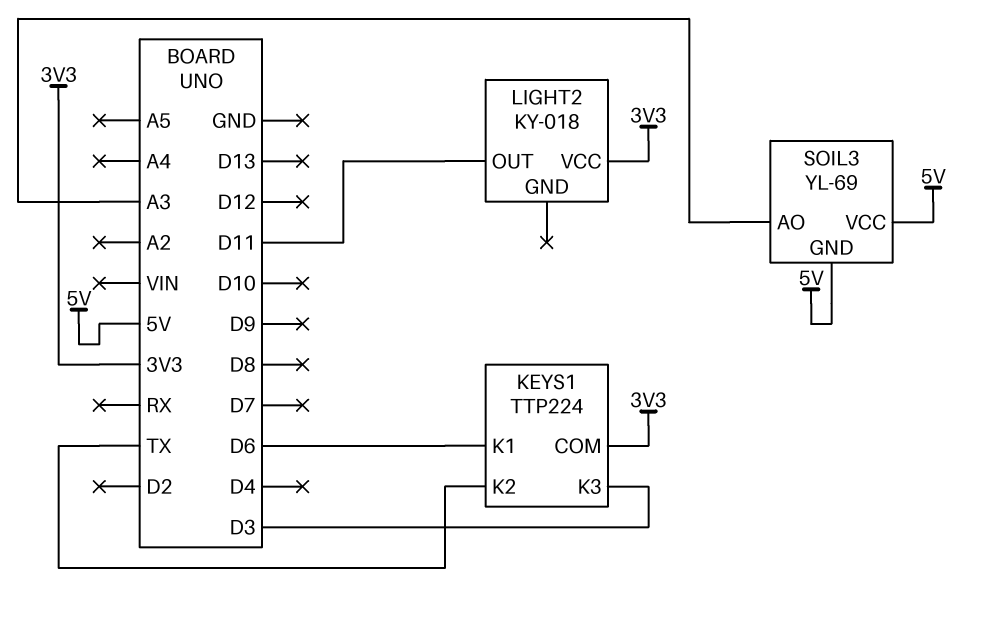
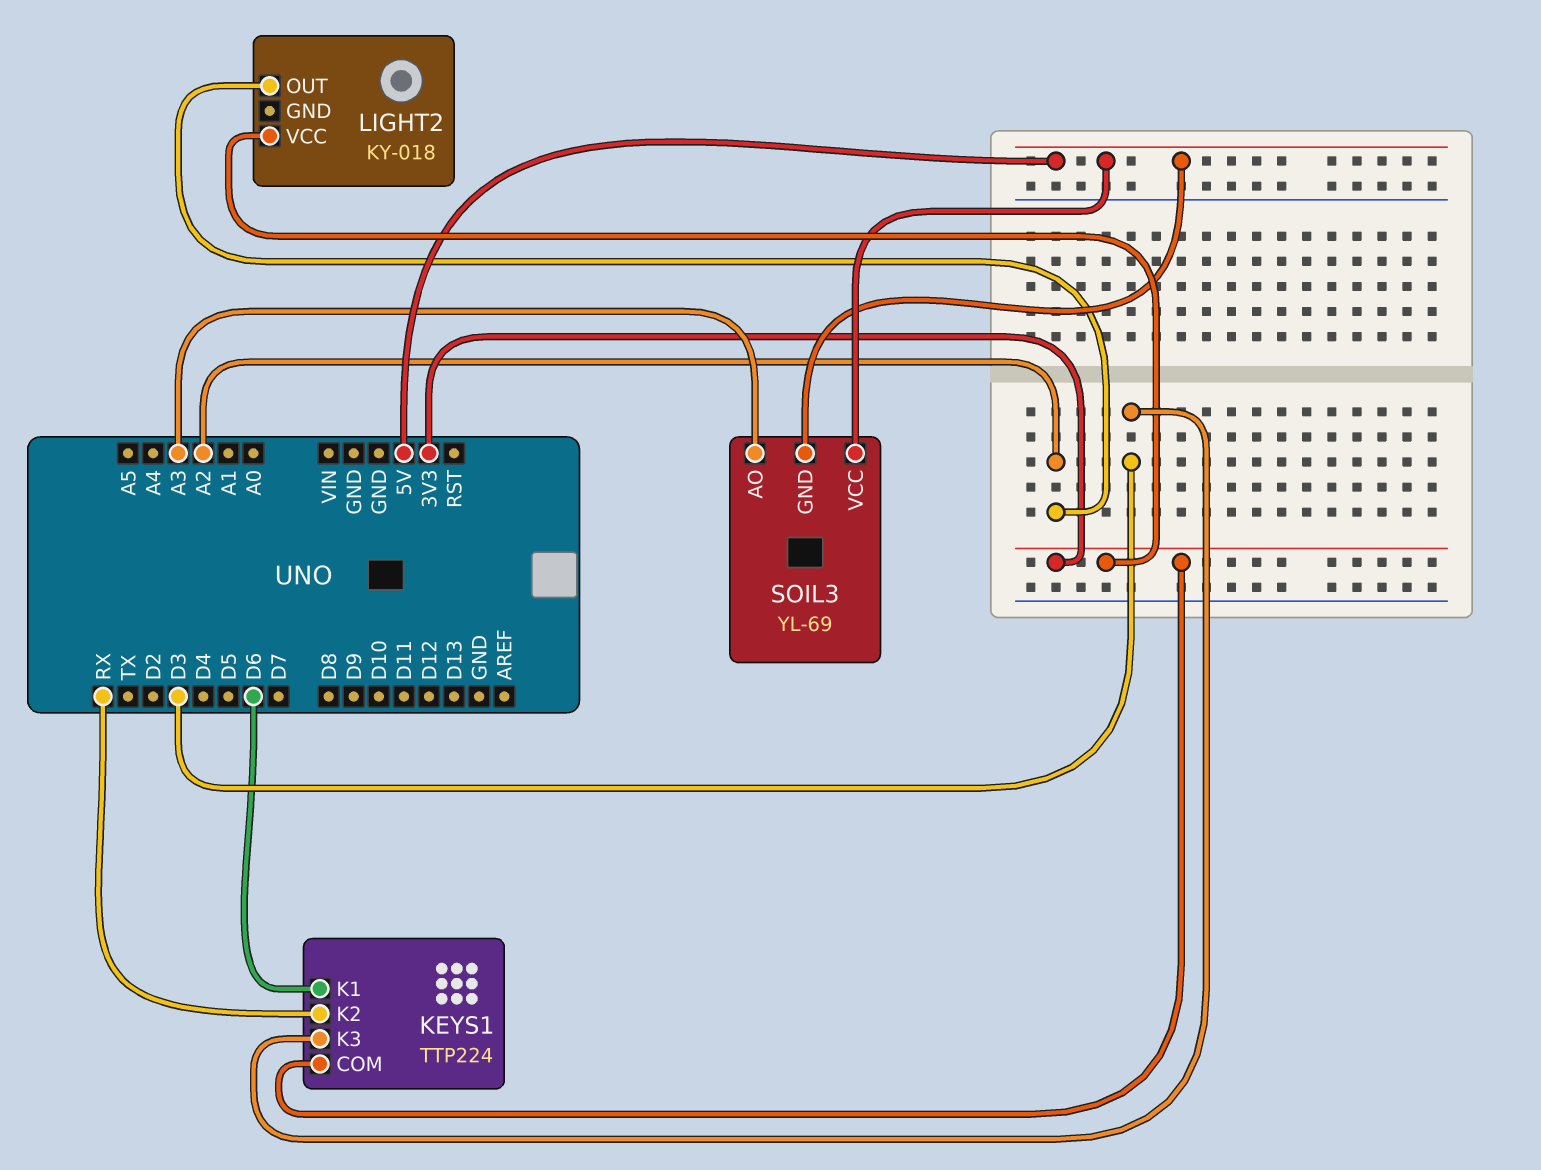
KEYS1 pin K2: TX -> RX
LIGHT2 pin OUT: D11 -> A2

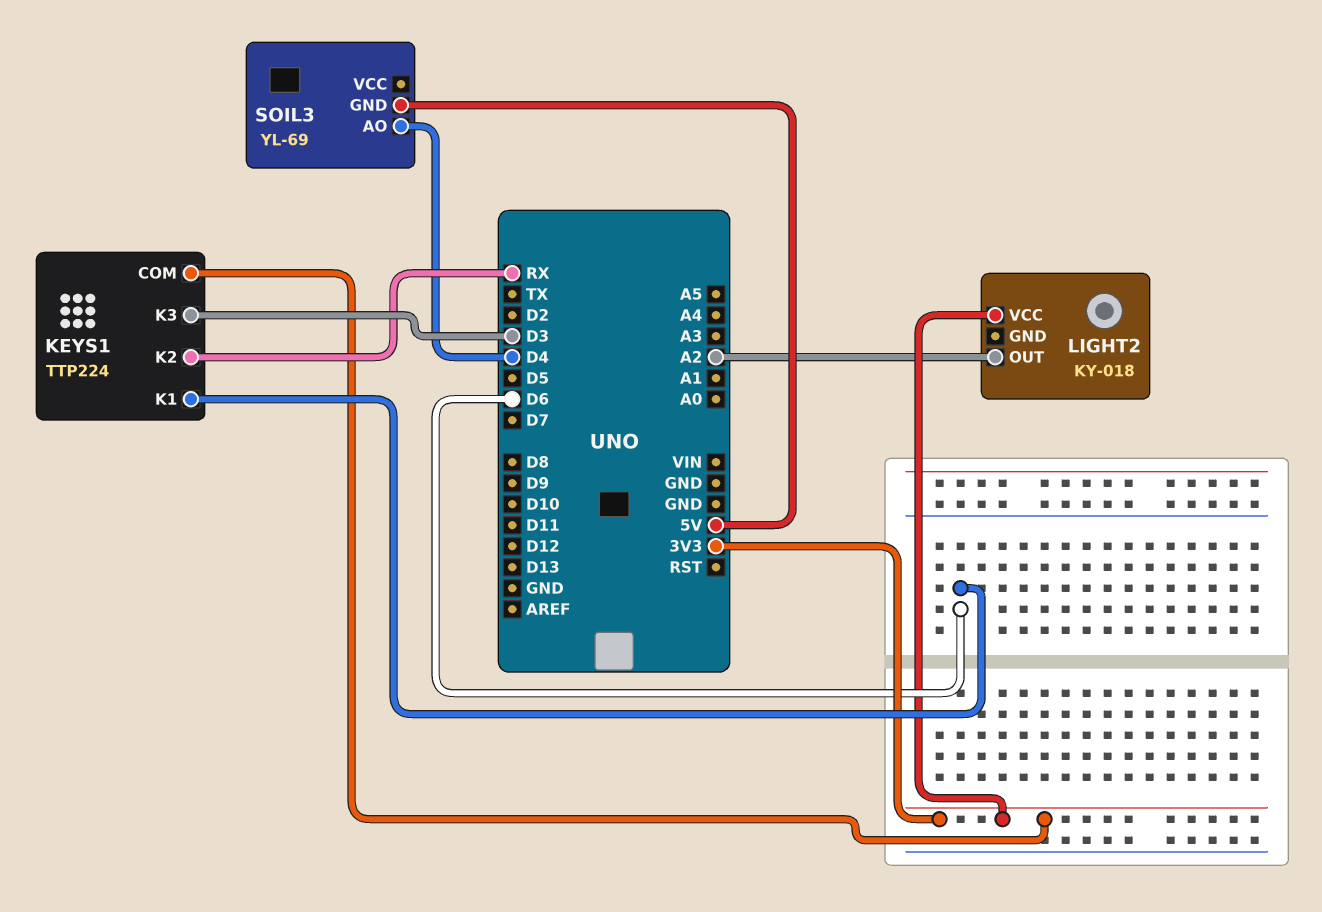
SOIL3 pin AO: A3 -> D4
SOIL3 pin VCC: 5V -> none

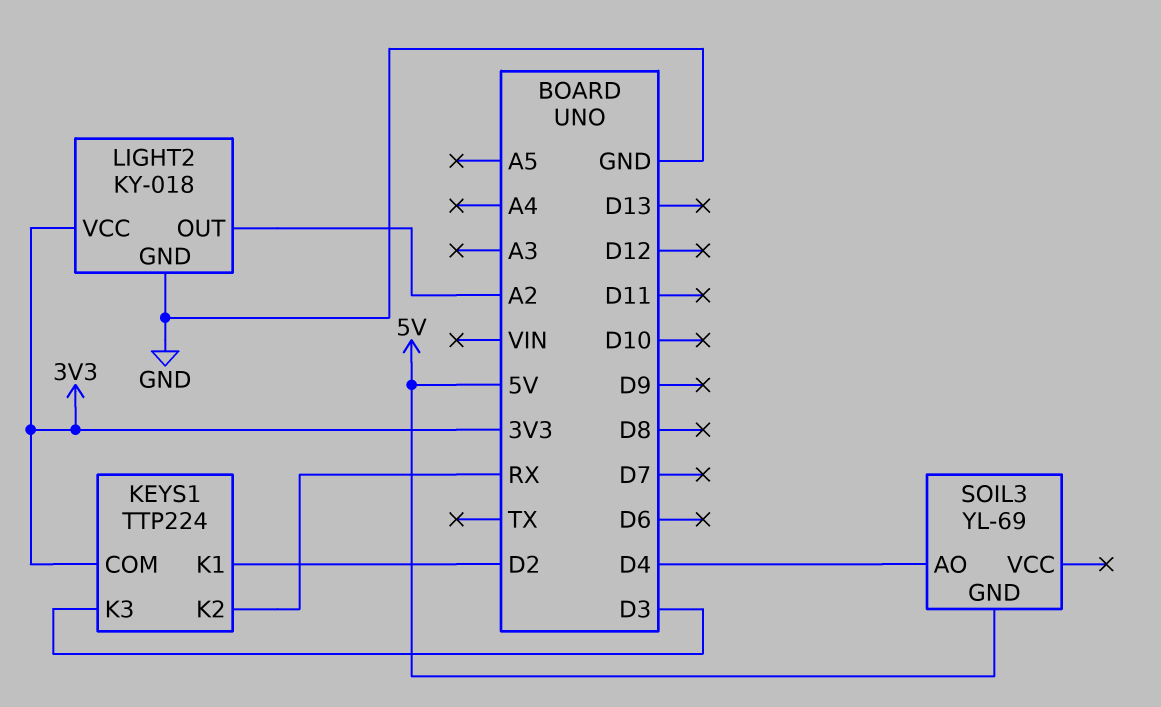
KEYS1 pin K1: D6 -> D2
LIGHT2 pin GND: none -> GND

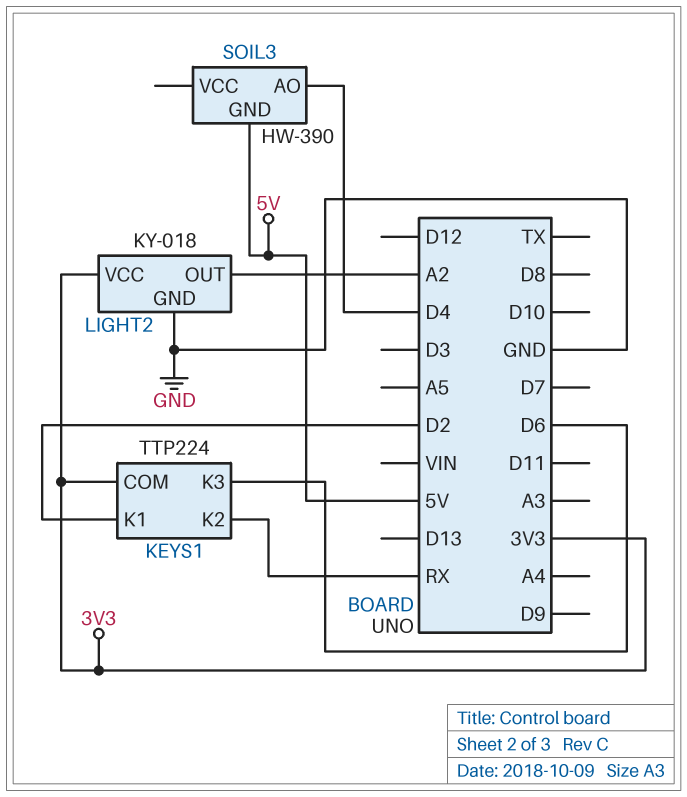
KEYS1 pin K3: D3 -> D6
SOIL3: YL-69 -> HW-390

